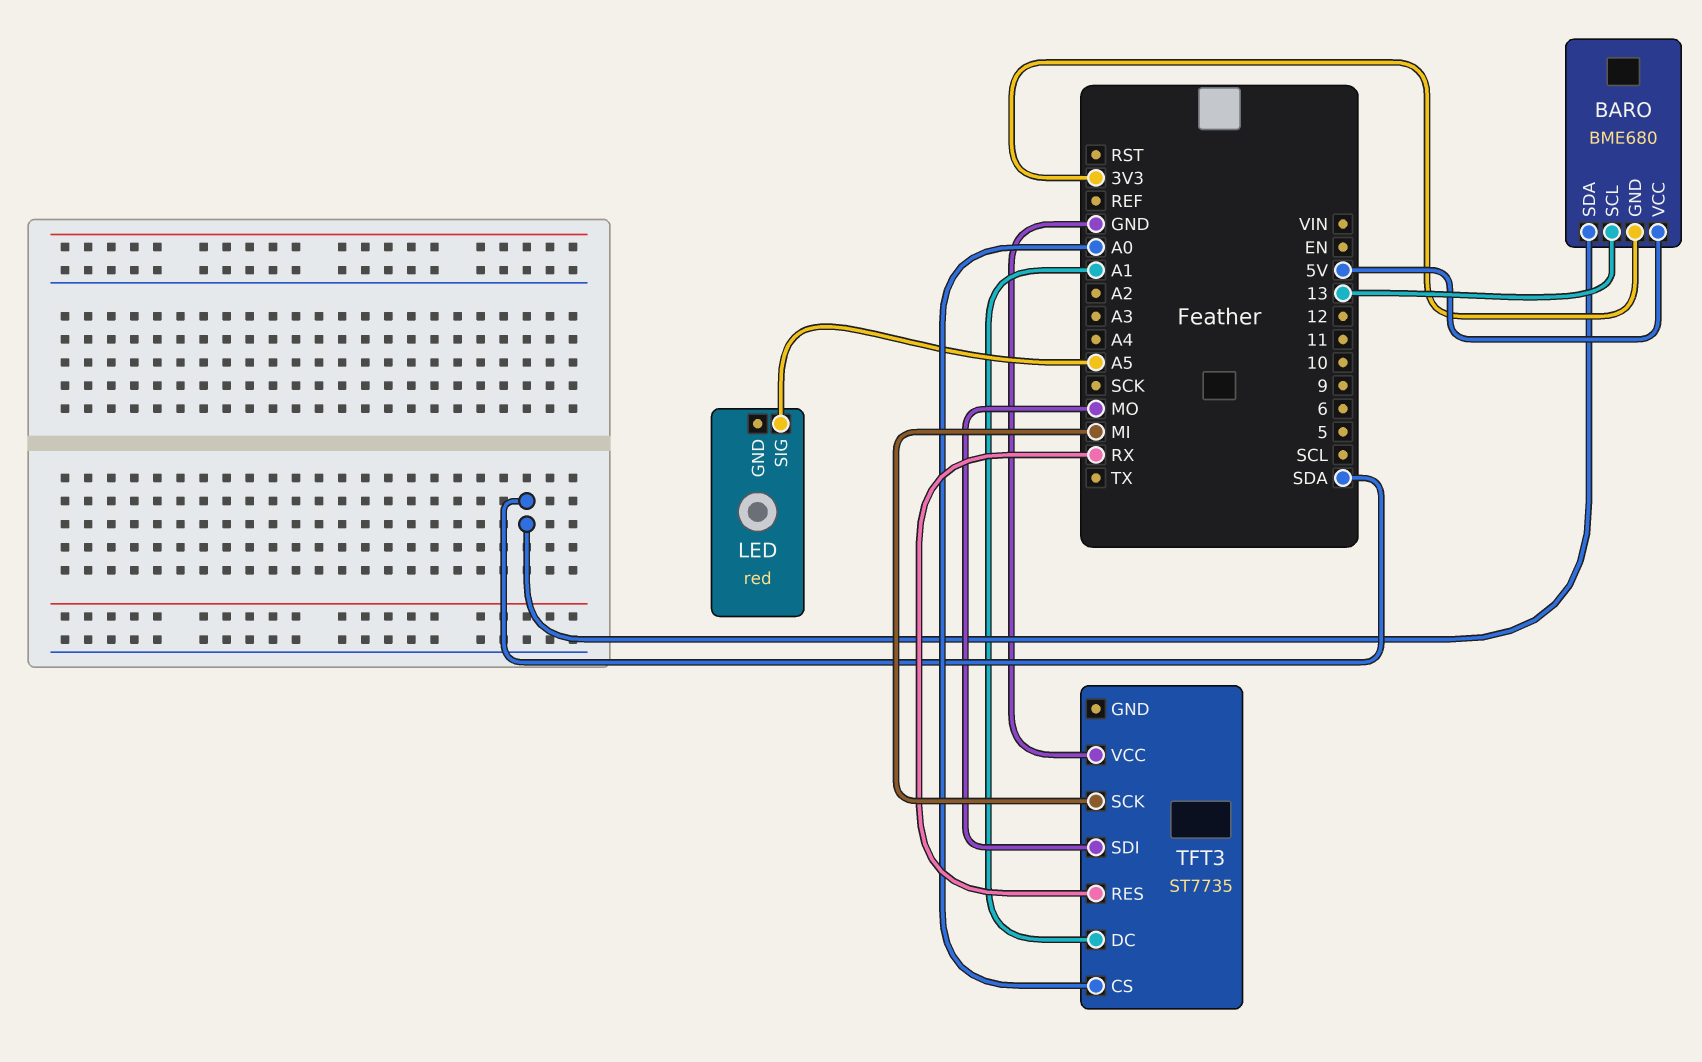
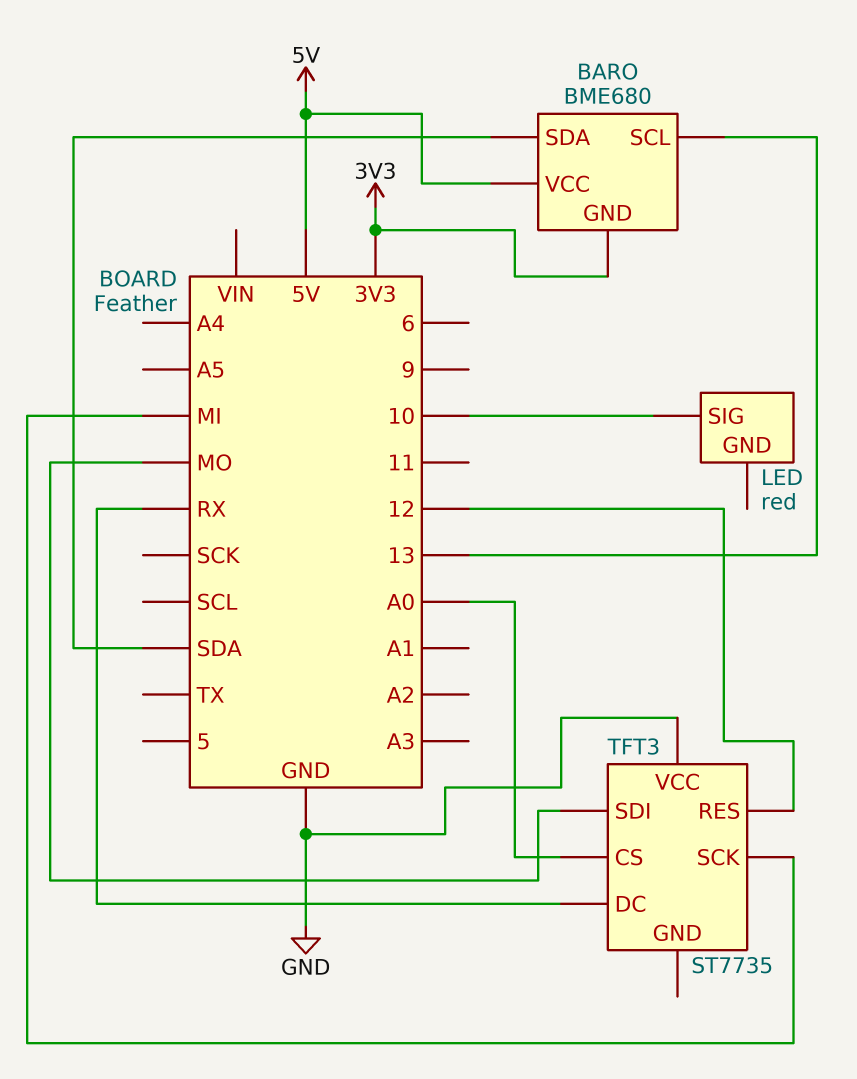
LED pin SIG: A5 -> 10
TFT3 pin DC: A1 -> RX
TFT3 pin RES: RX -> 12

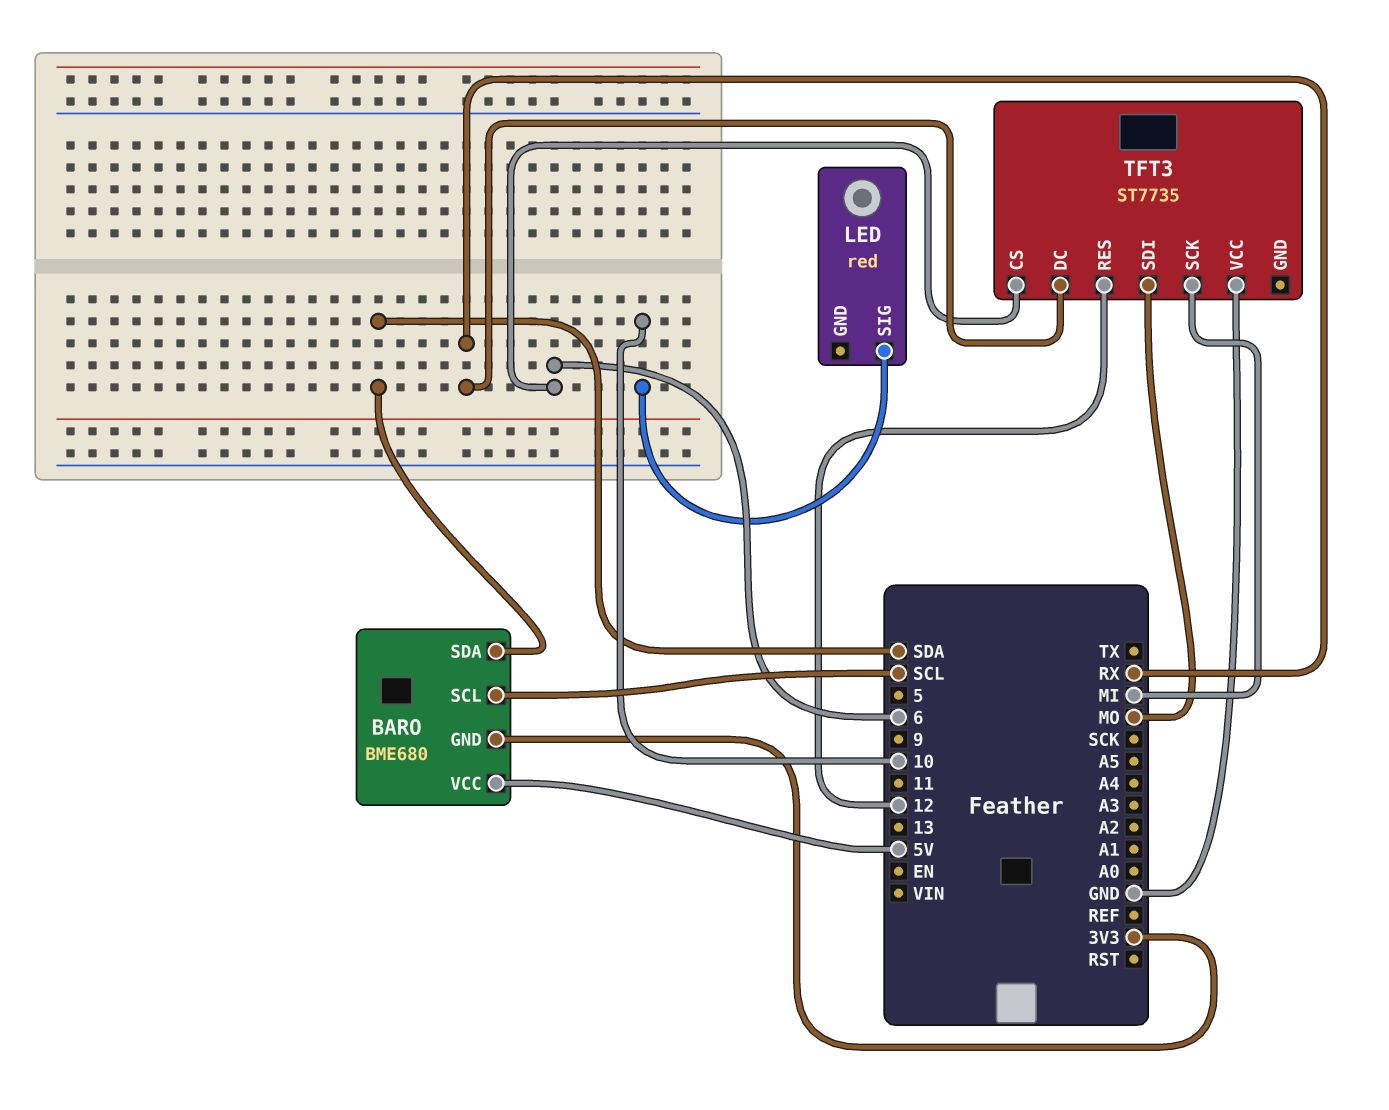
BARO pin SCL: 13 -> SCL
TFT3 pin CS: A0 -> 6

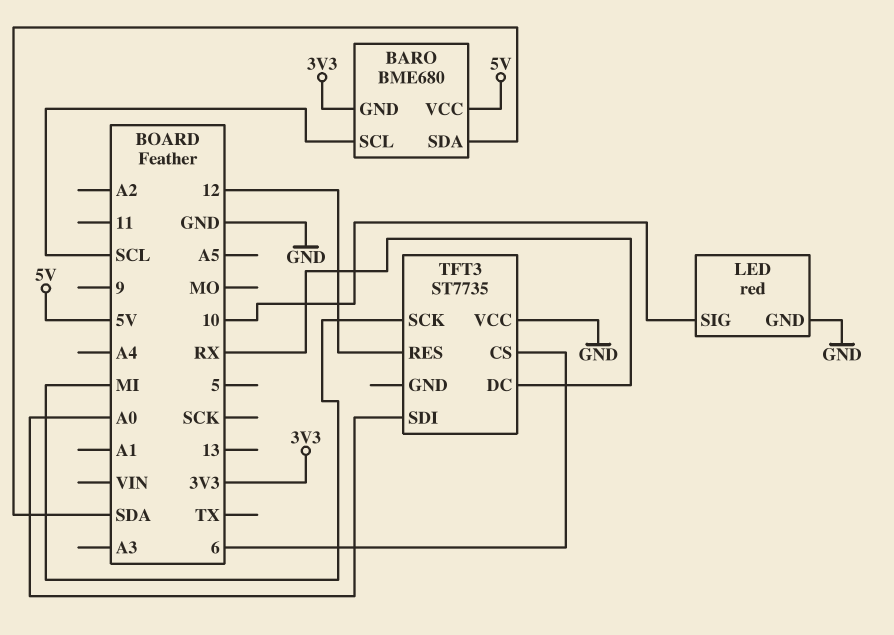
LED pin GND: none -> GND
TFT3 pin SDI: MO -> A0

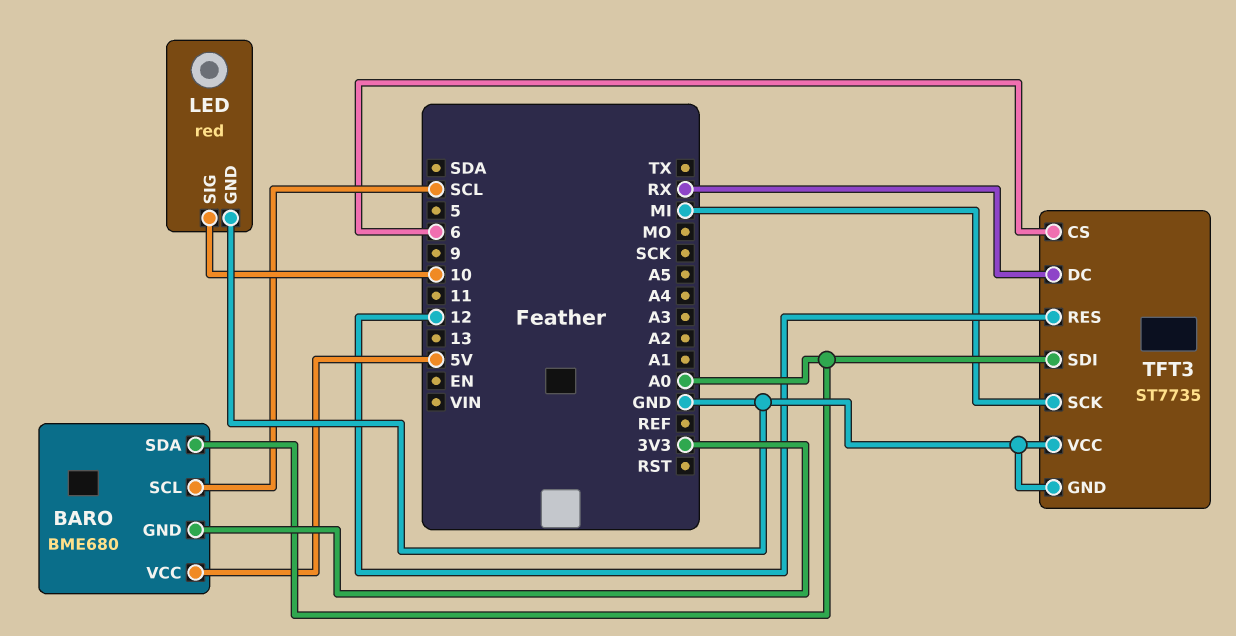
BARO pin SDA: SDA -> A0
TFT3 pin GND: none -> GND

